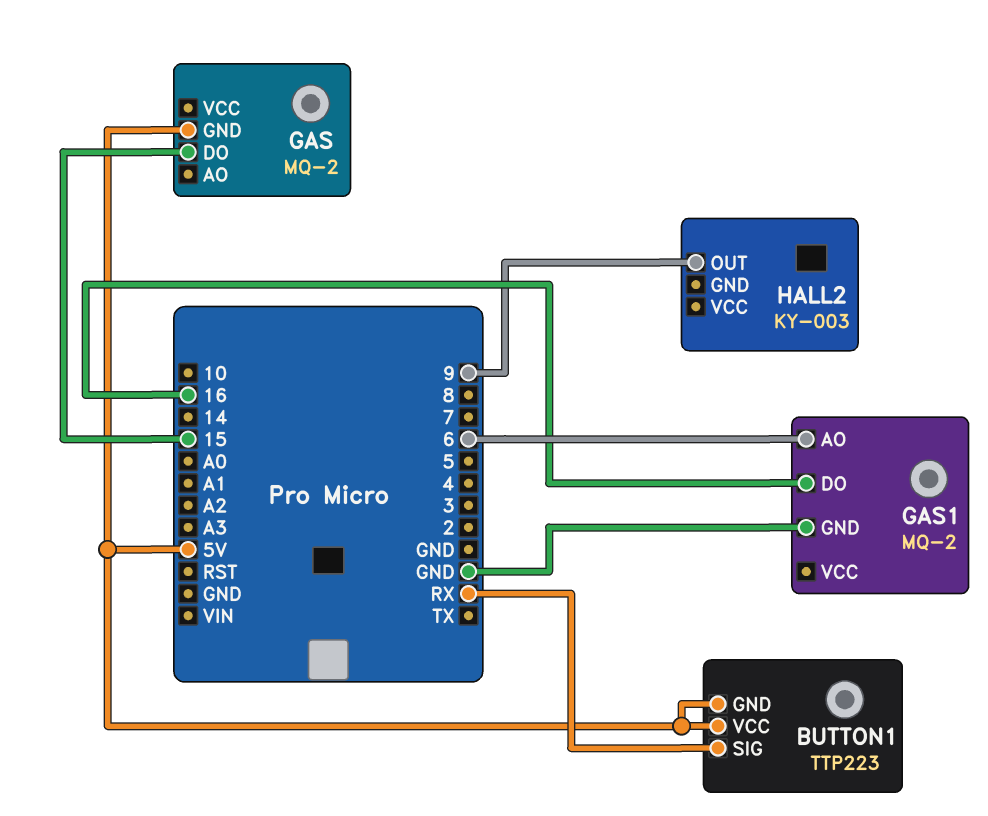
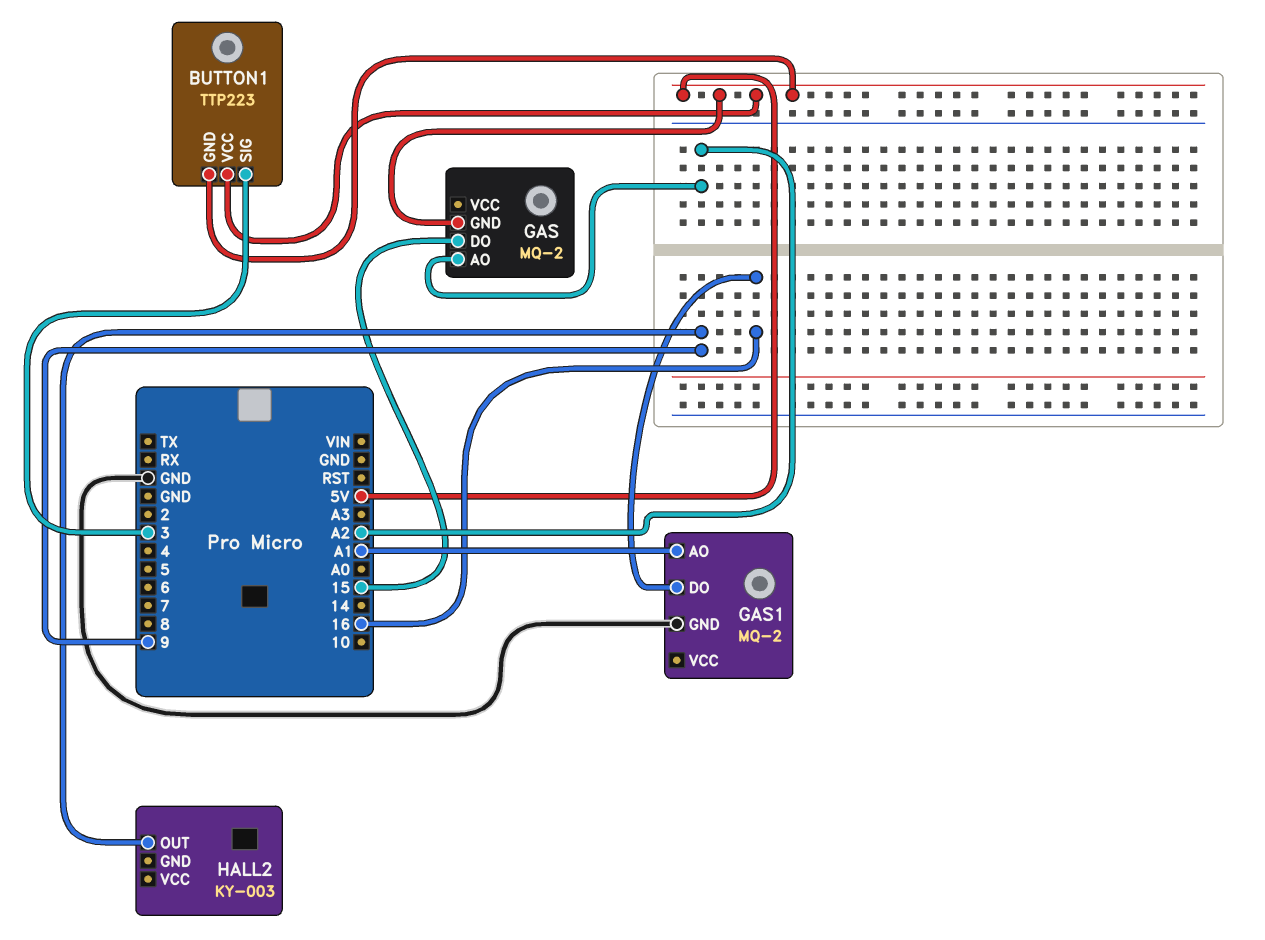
BUTTON1 pin SIG: RX -> 3
GAS pin AO: none -> A2
GAS1 pin AO: 6 -> A1

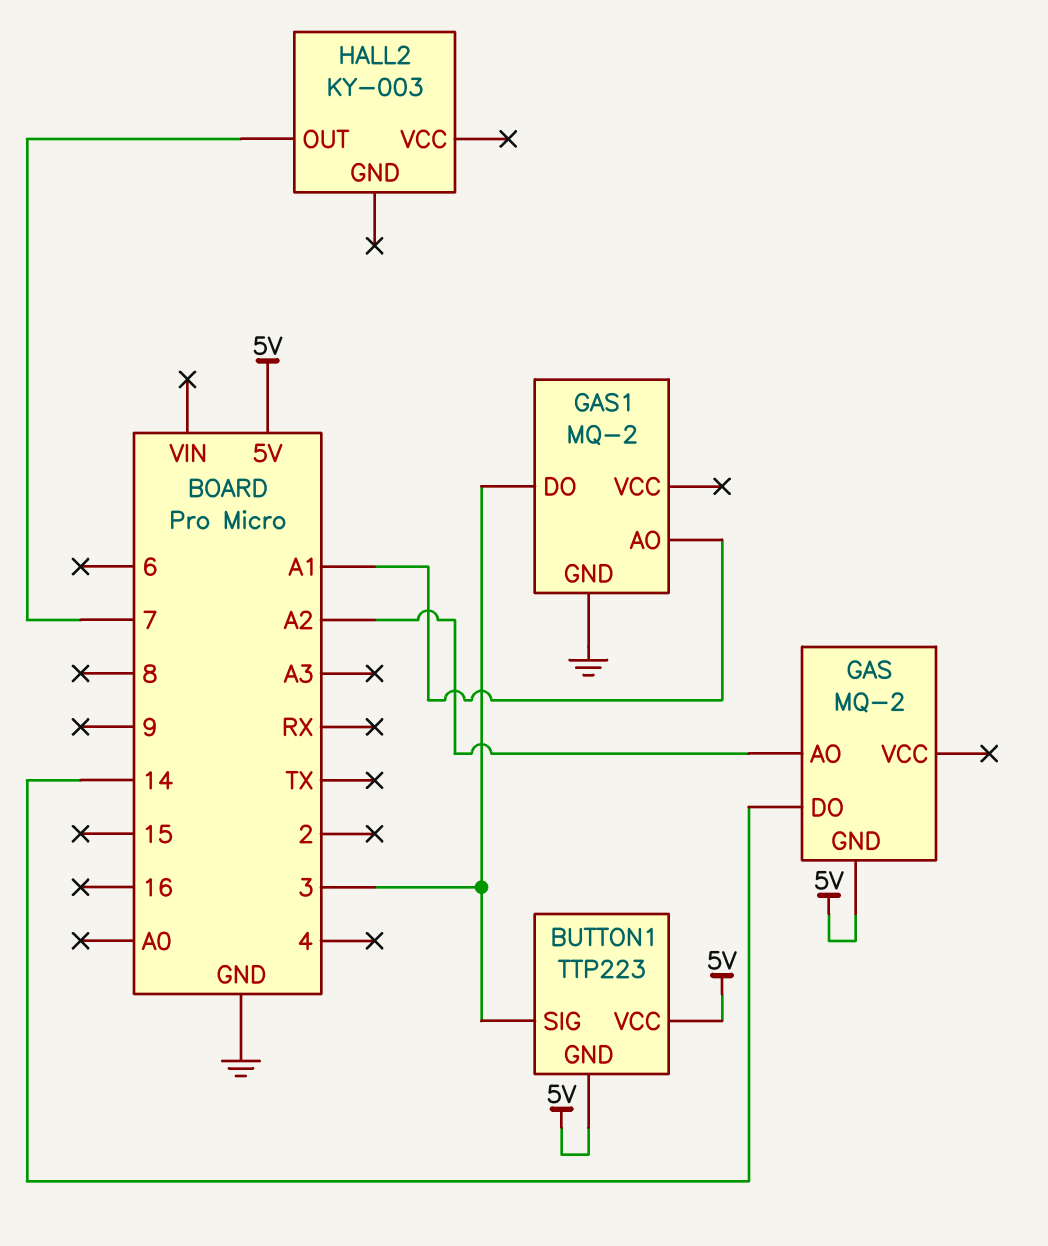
GAS pin DO: 15 -> 14
GAS1 pin DO: 16 -> 3
HALL2 pin OUT: 9 -> 7

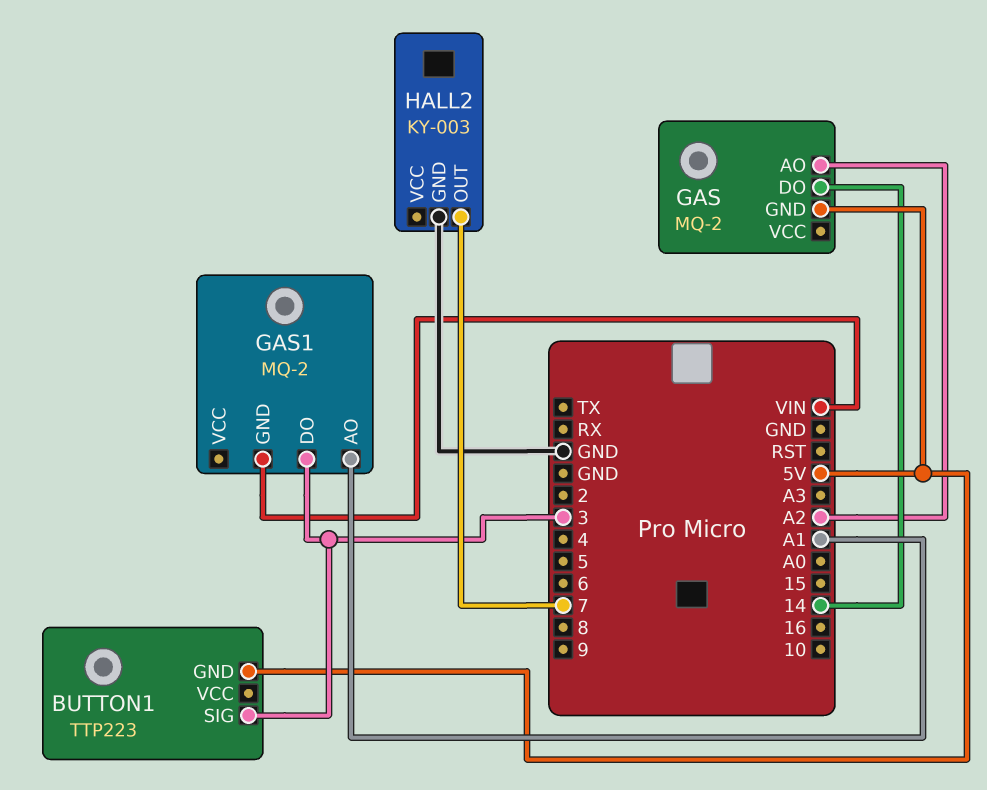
BUTTON1 pin VCC: 5V -> none
GAS1 pin GND: GND -> VIN
HALL2 pin GND: none -> GND

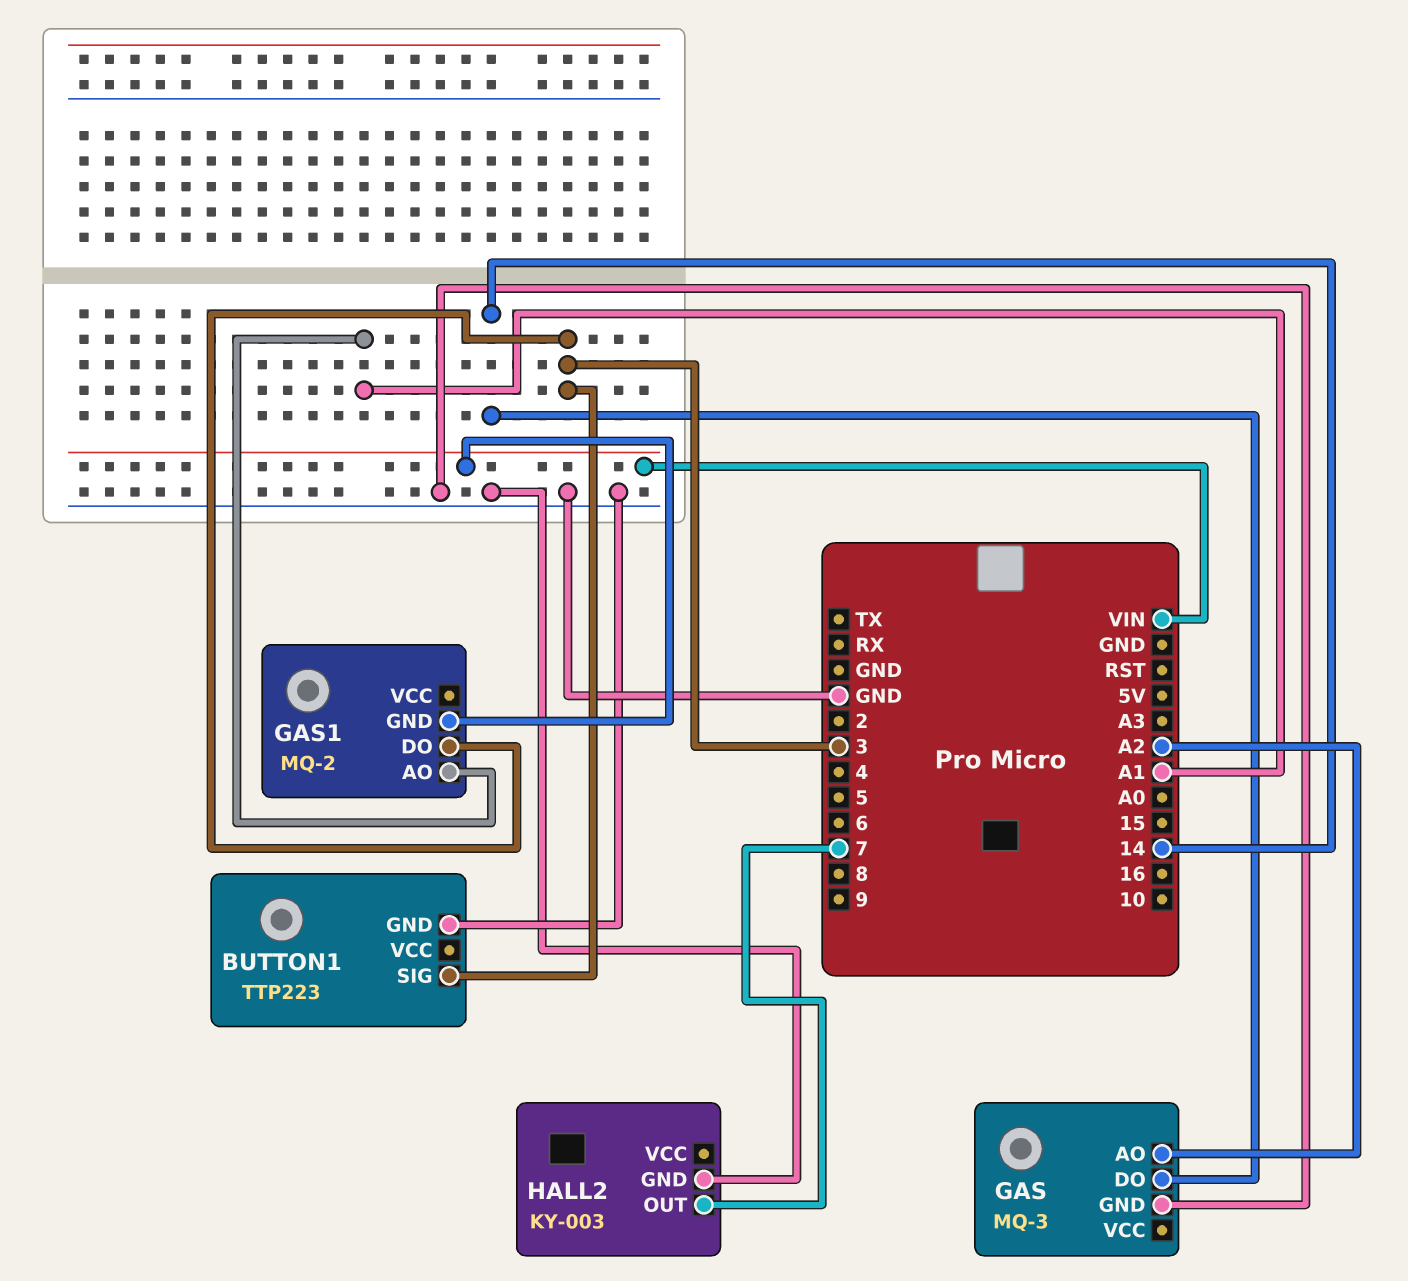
BUTTON1 pin GND: 5V -> GND
GAS: MQ-2 -> MQ-3
GAS pin GND: 5V -> GND

